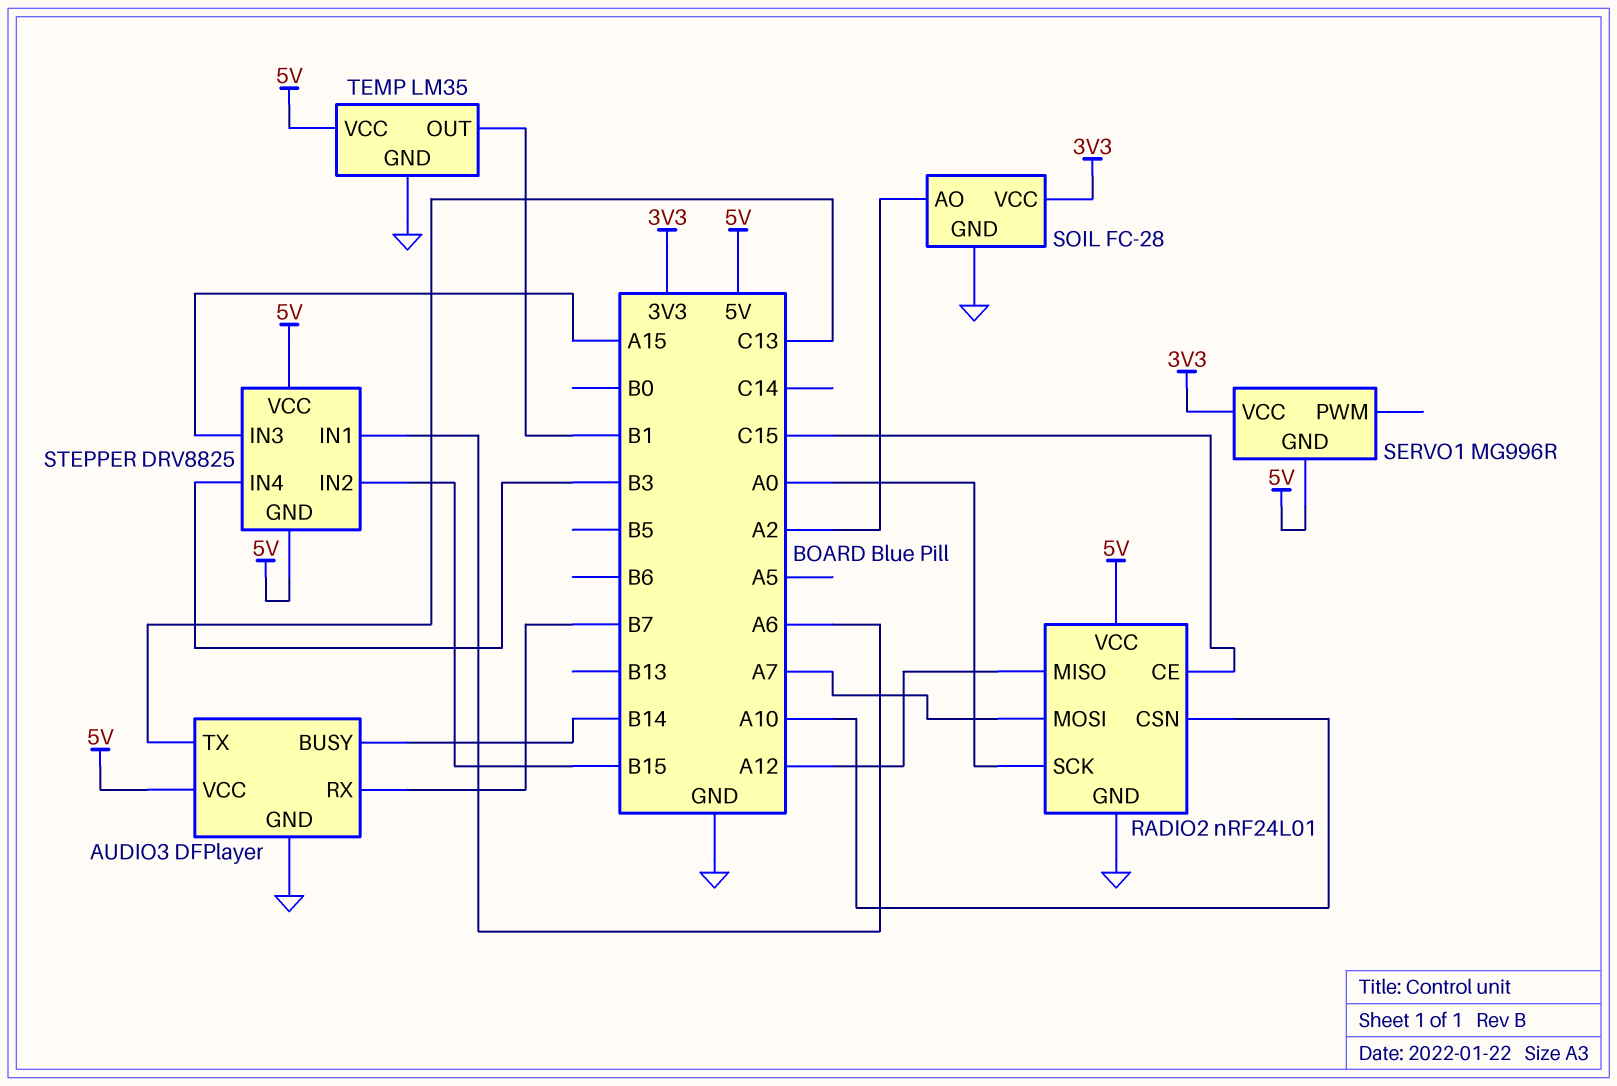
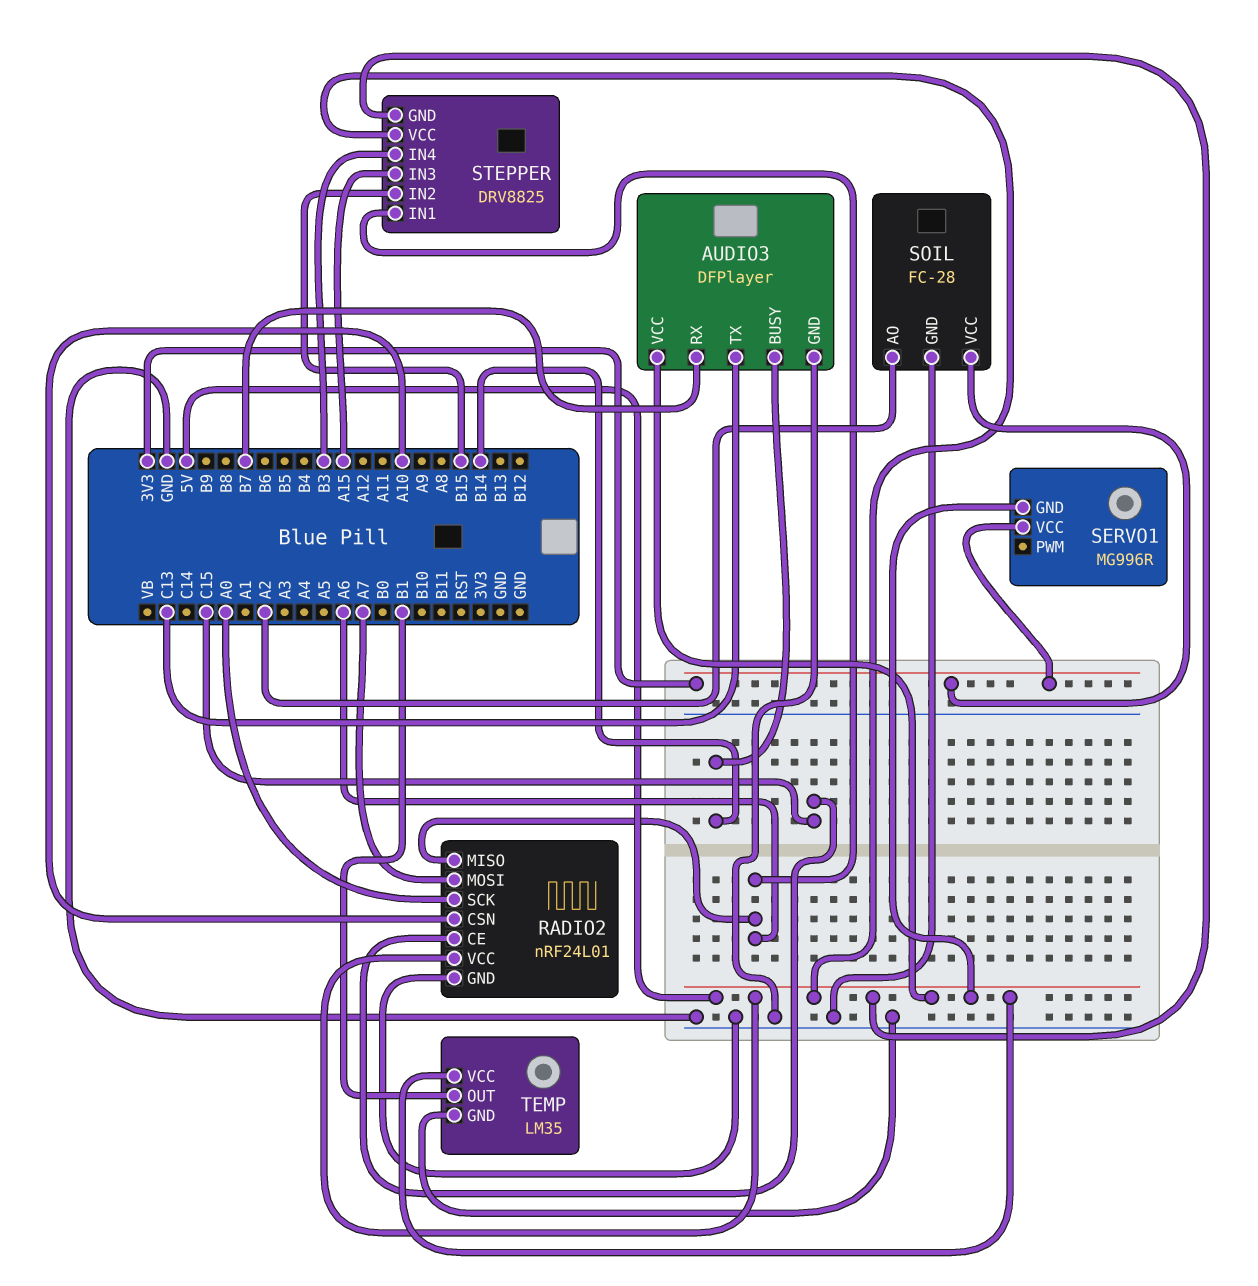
RADIO2 pin MISO: A12 -> A6

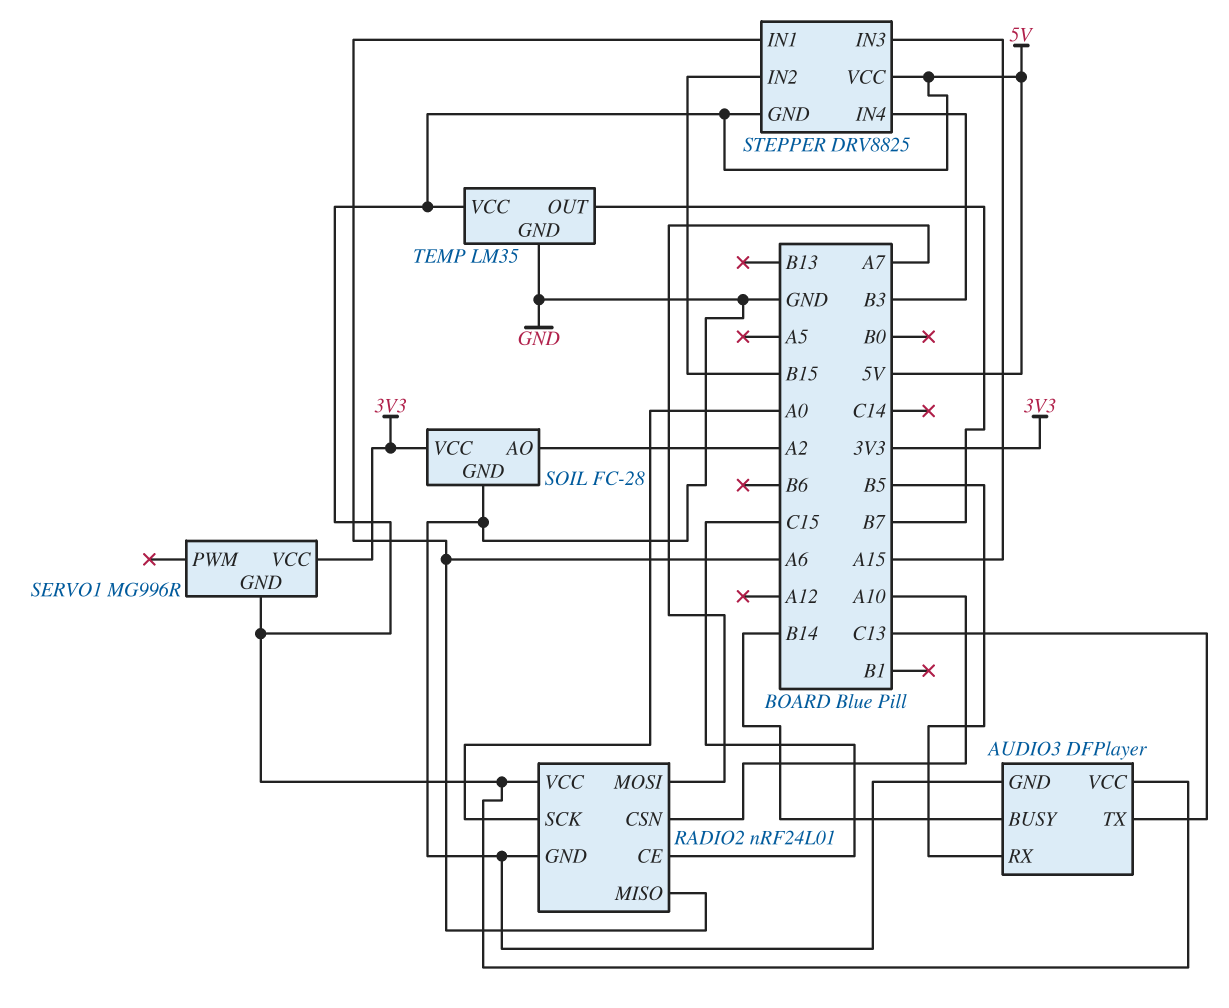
AUDIO3 pin RX: B7 -> B5
TEMP pin OUT: B1 -> B7

